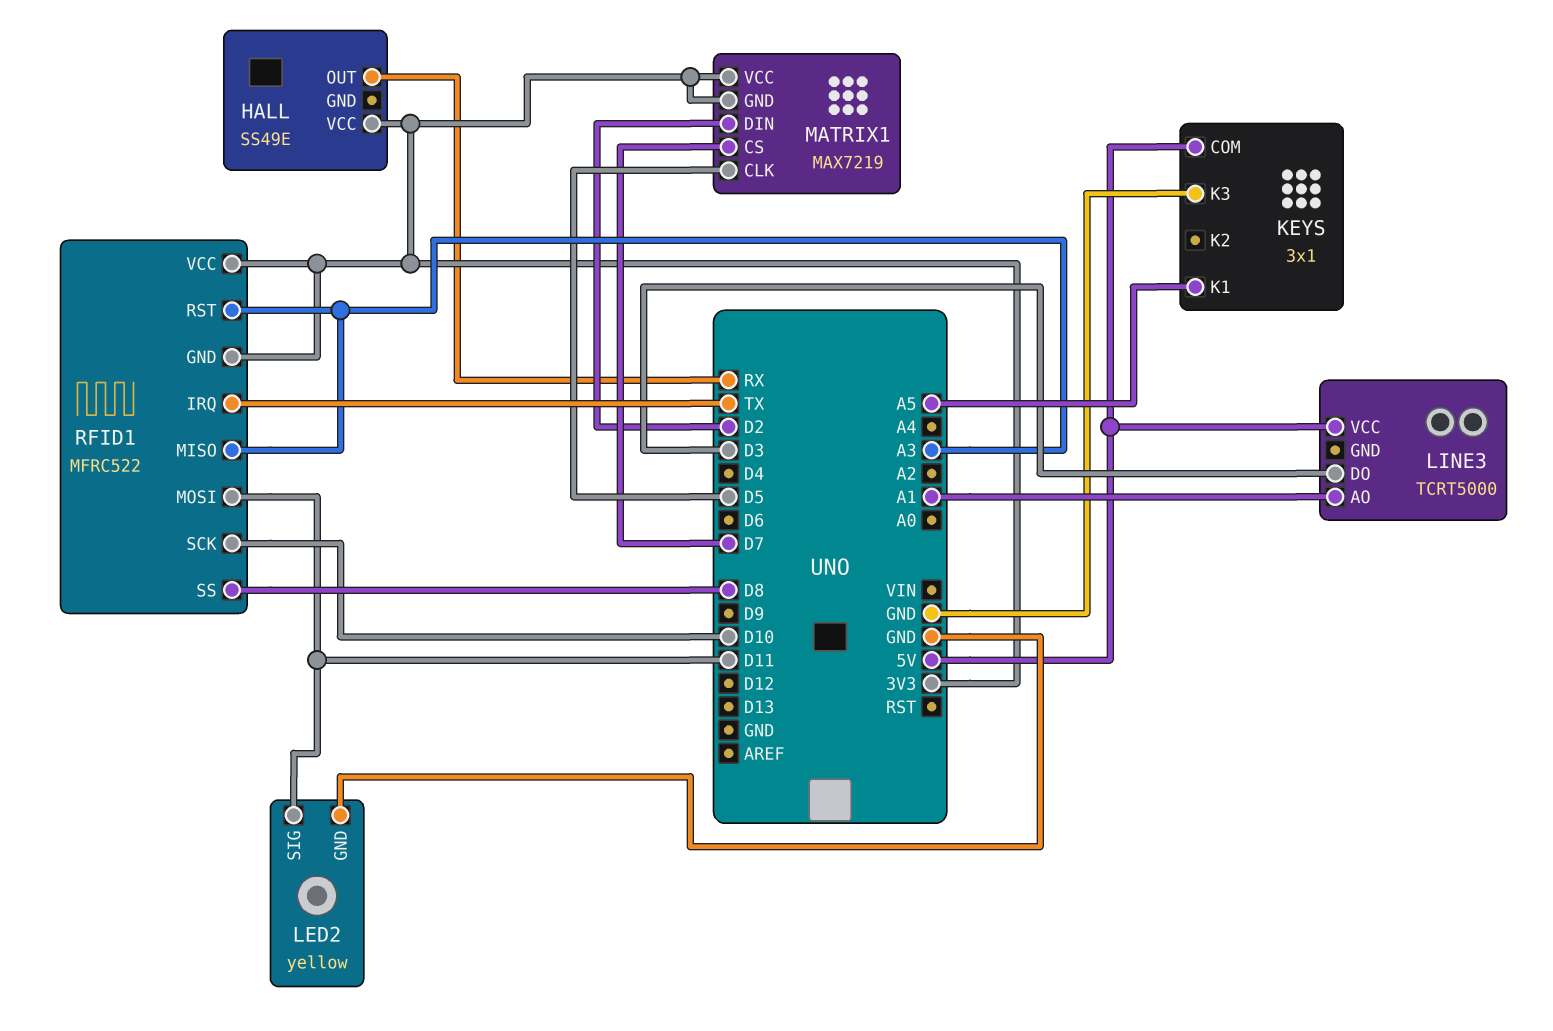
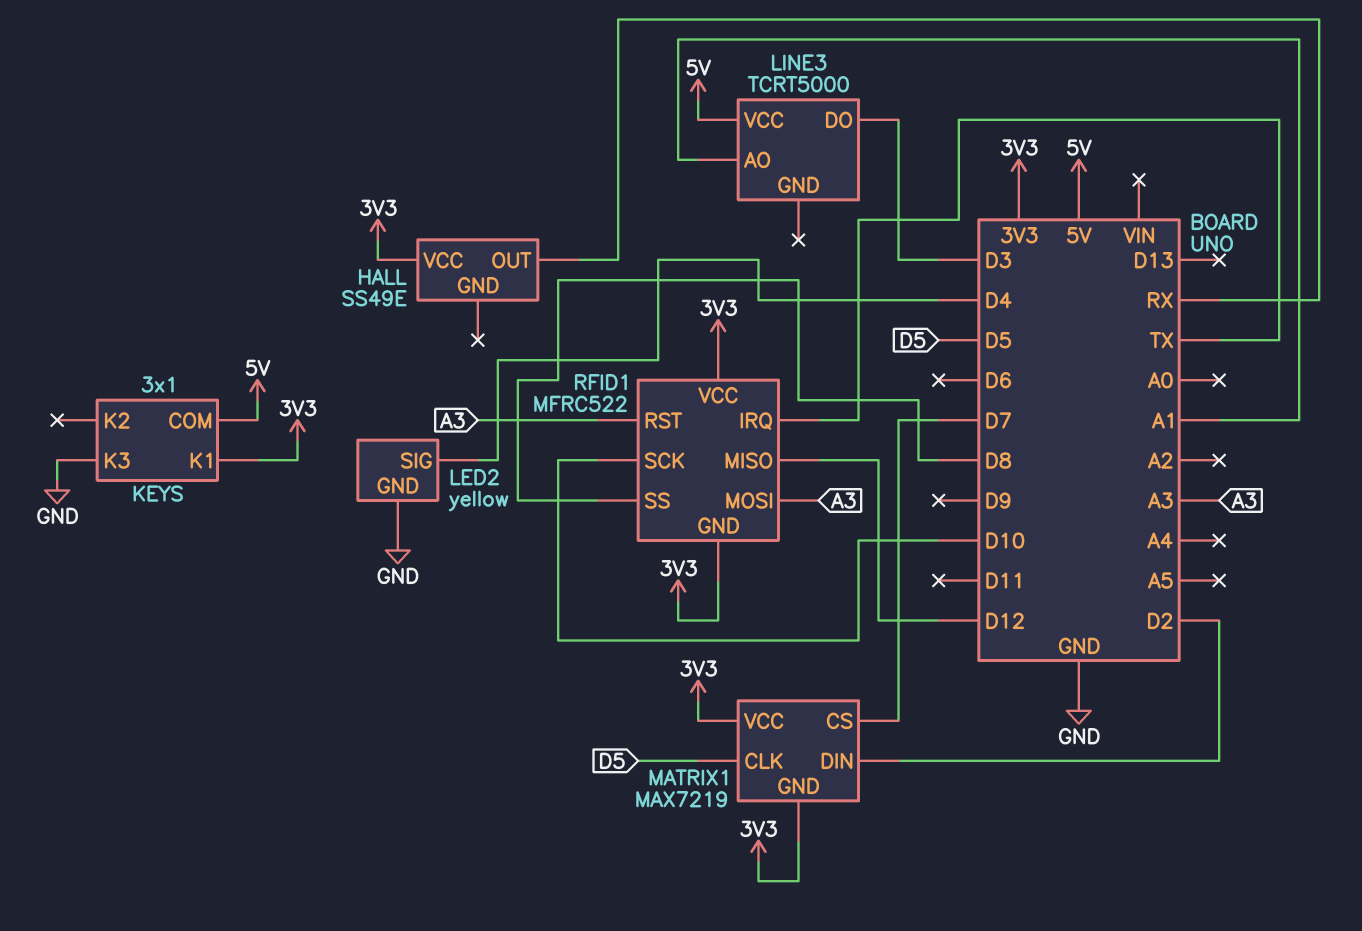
KEYS pin K1: A5 -> 3V3
LED2 pin SIG: D11 -> D4
RFID1 pin MISO: A3 -> D12
RFID1 pin MOSI: D11 -> A3

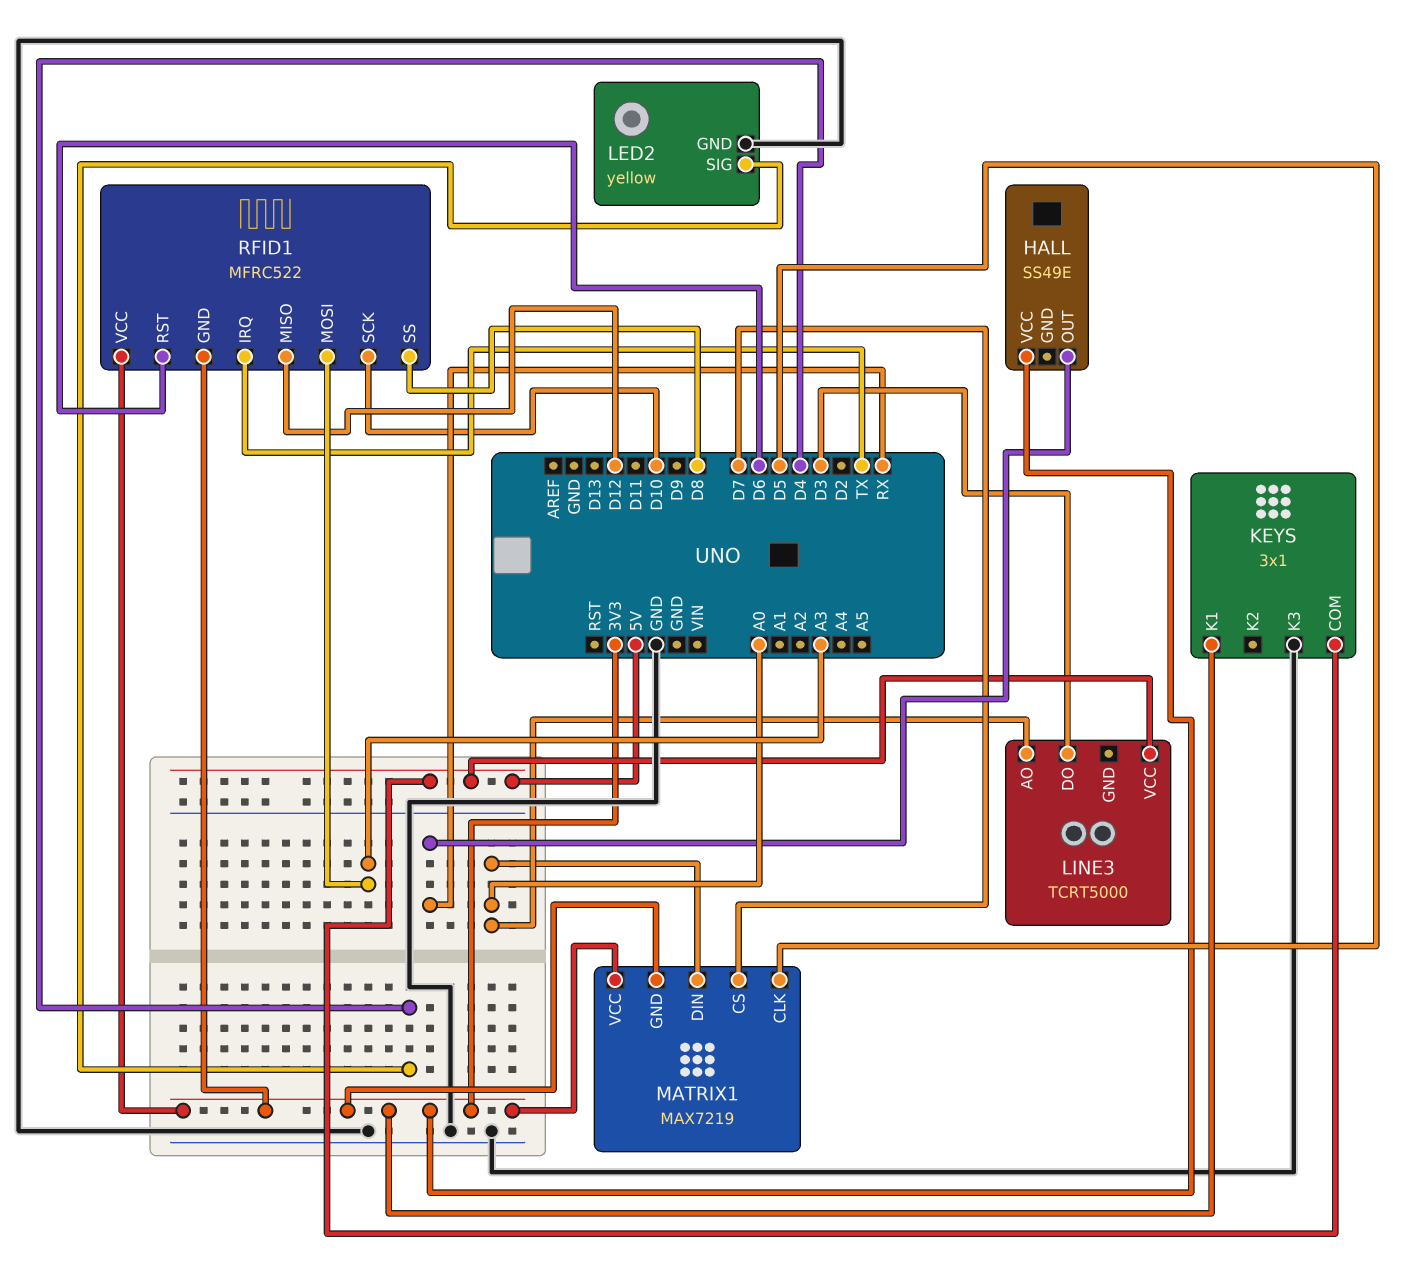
LINE3 pin AO: A1 -> A0
MATRIX1 pin DIN: D2 -> A0
RFID1 pin RST: A3 -> D6

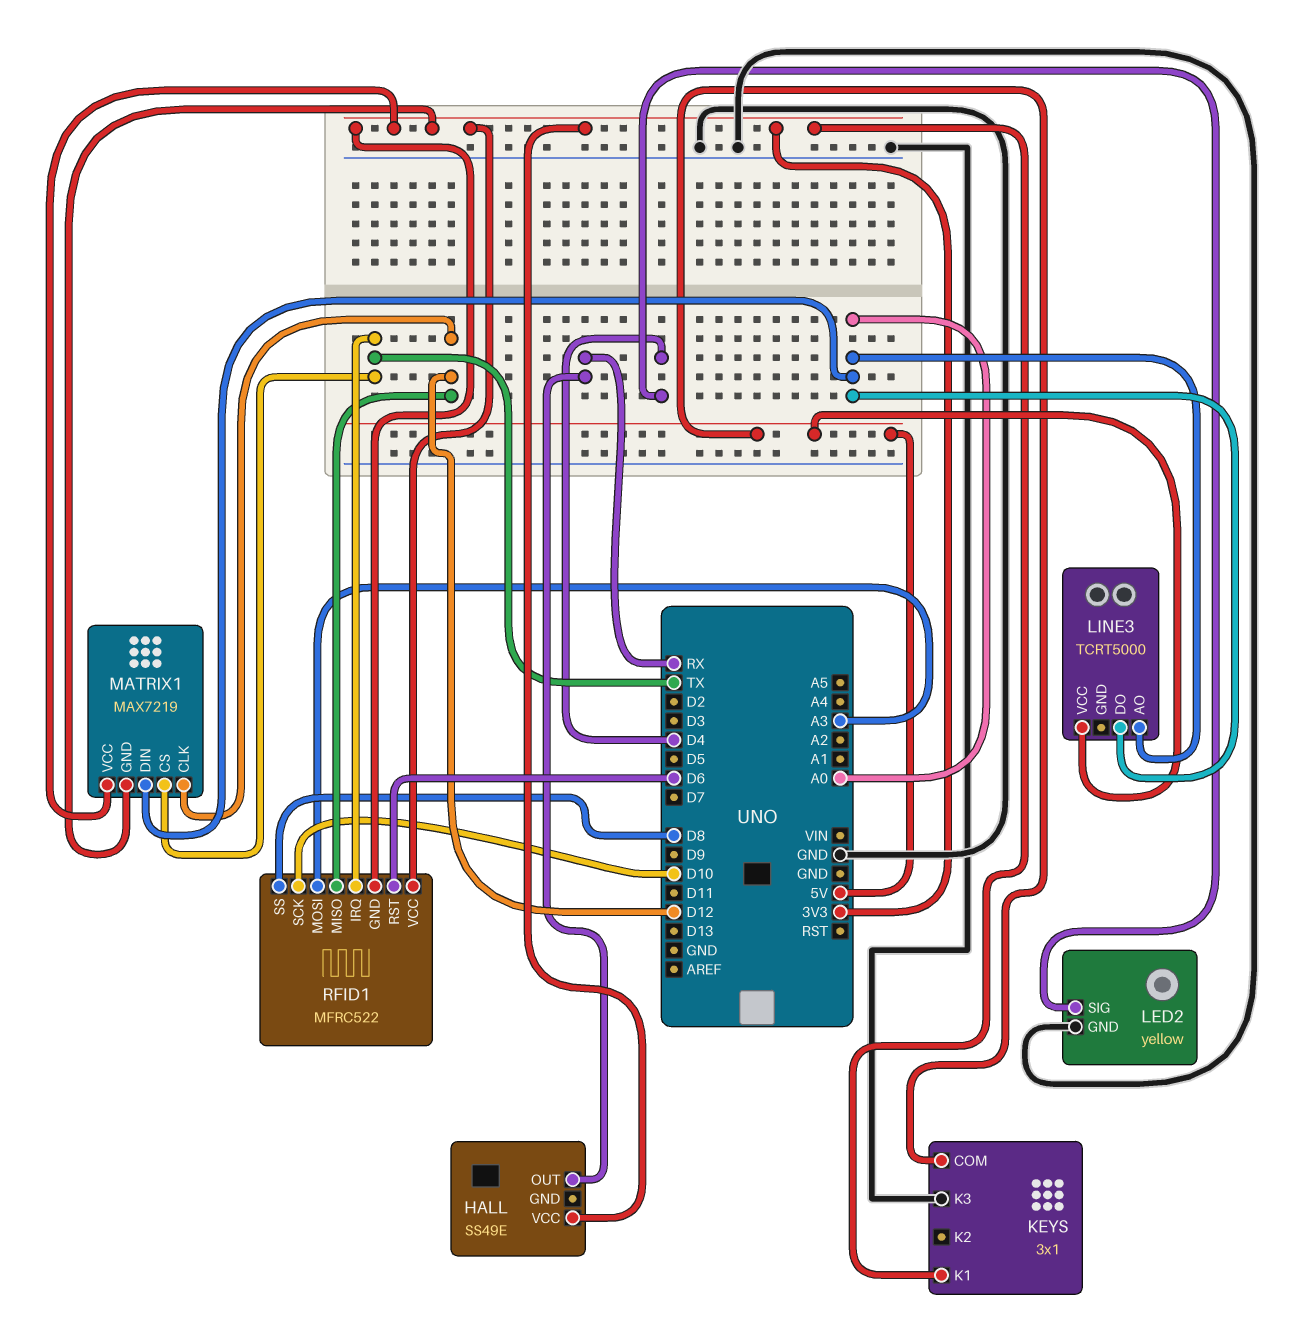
LINE3 pin DO: D3 -> A0
MATRIX1 pin CLK: D5 -> D12
MATRIX1 pin CS: D7 -> TX

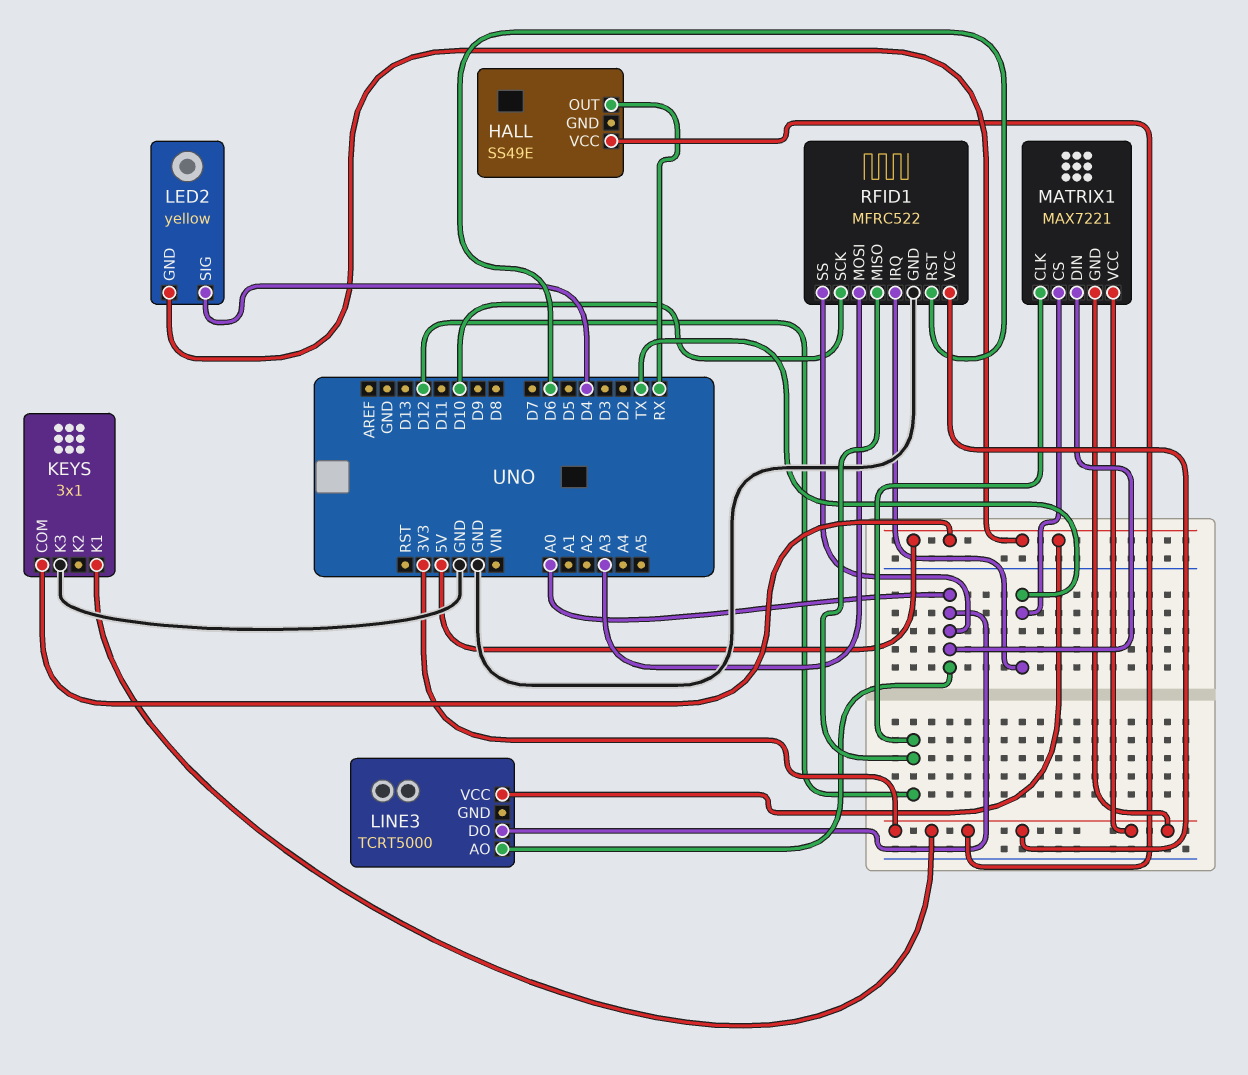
LED2 pin GND: GND -> 5V
MATRIX1: MAX7219 -> MAX7221
RFID1 pin GND: 3V3 -> GND
RFID1 pin SS: D8 -> A0

